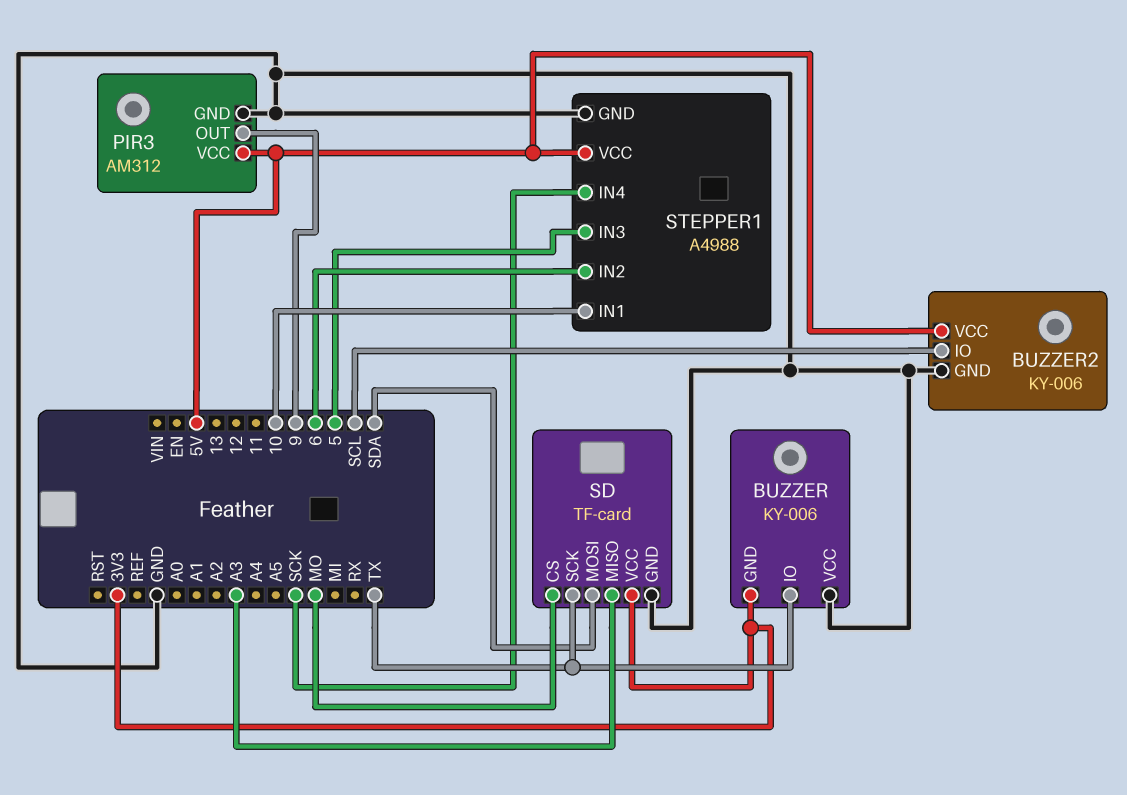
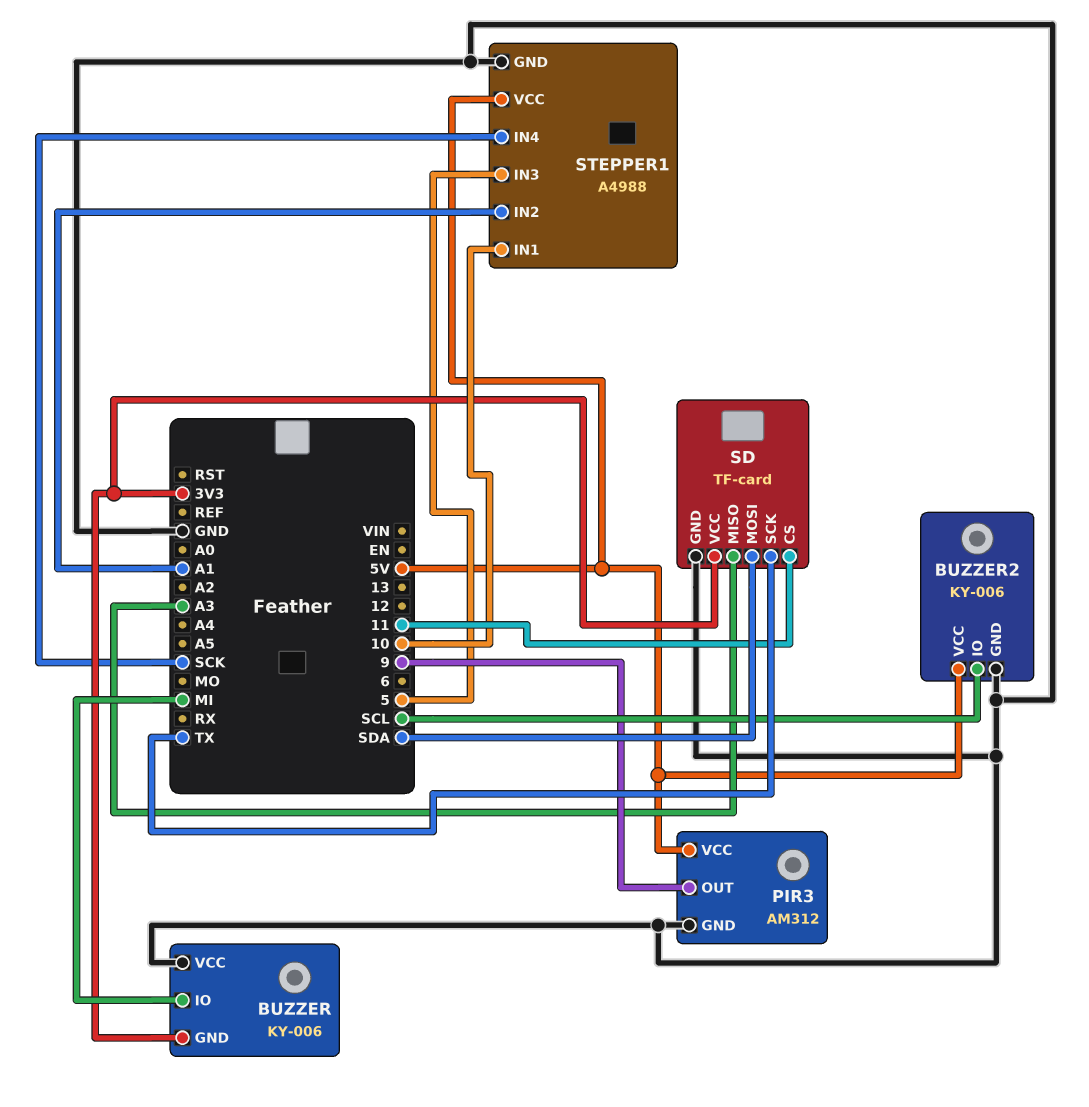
BUZZER pin IO: TX -> MI
SD pin CS: MO -> 11
STEPPER1 pin IN2: 6 -> A1

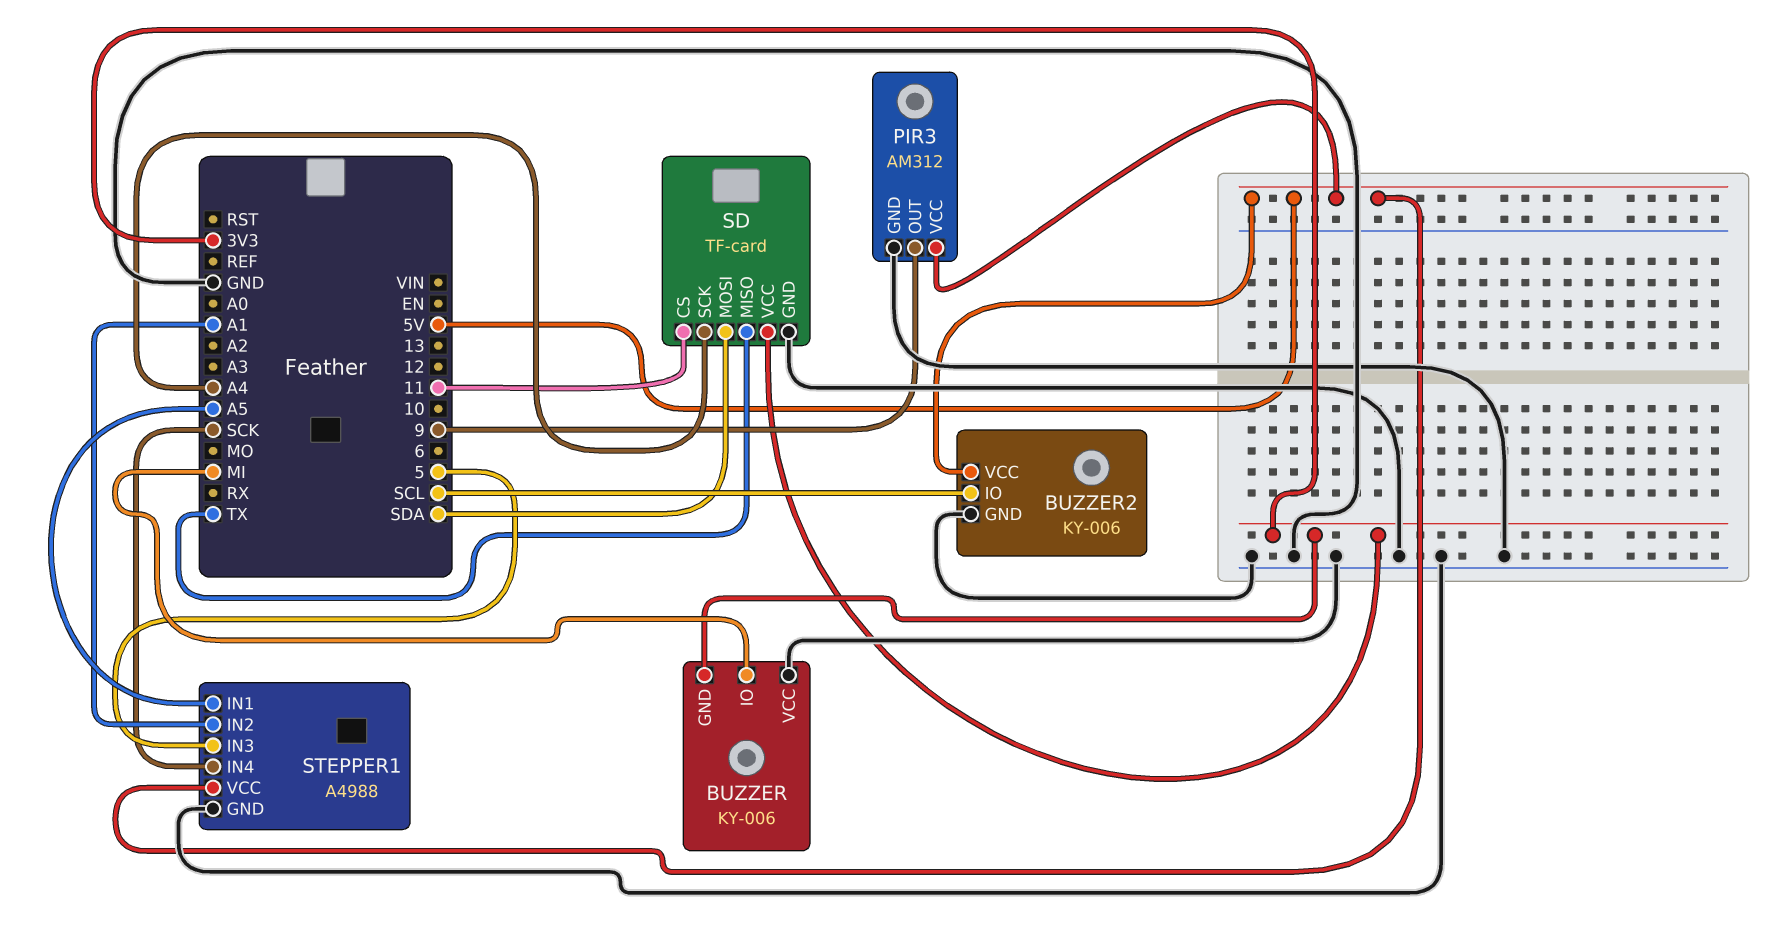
SD pin MISO: A3 -> TX
SD pin SCK: TX -> A4
STEPPER1 pin IN1: 10 -> A5

